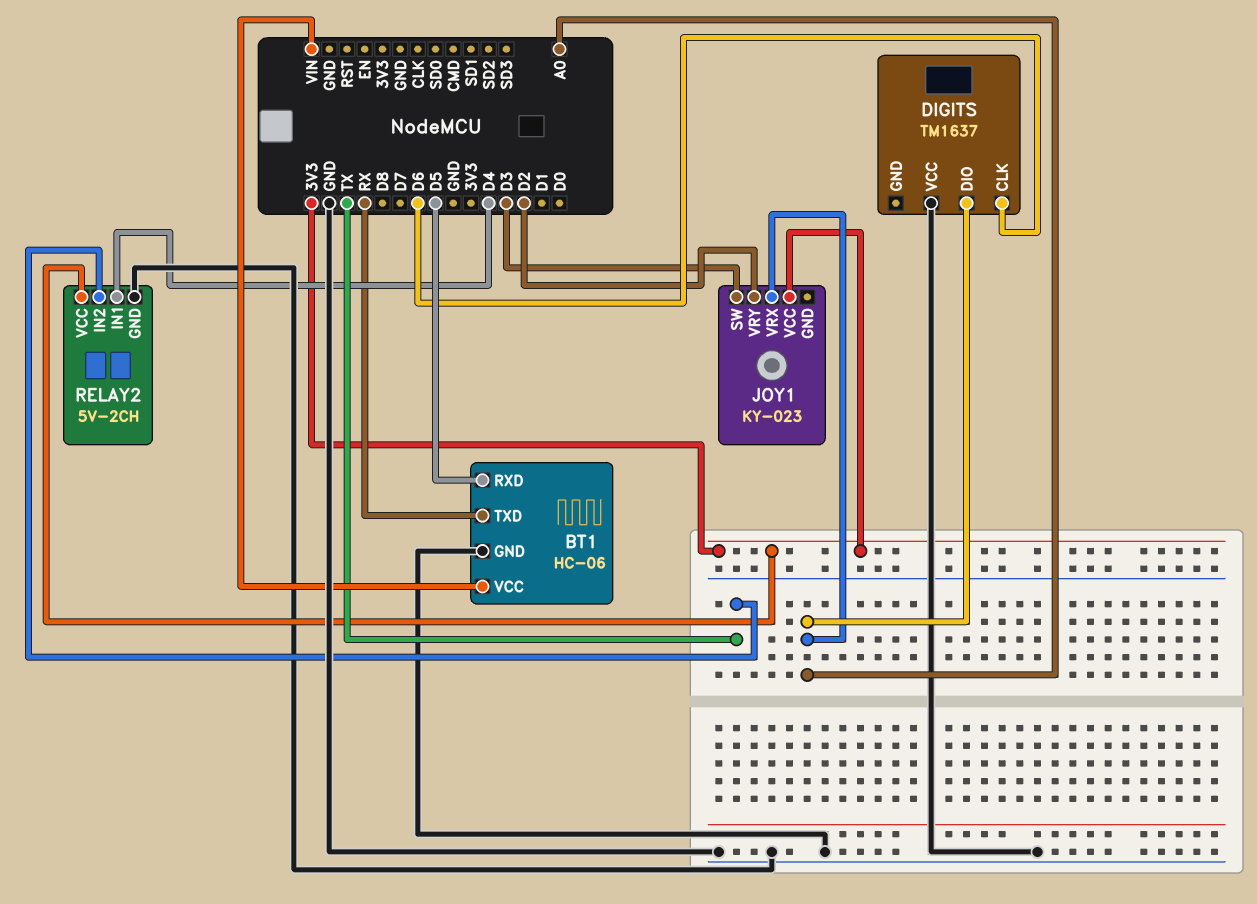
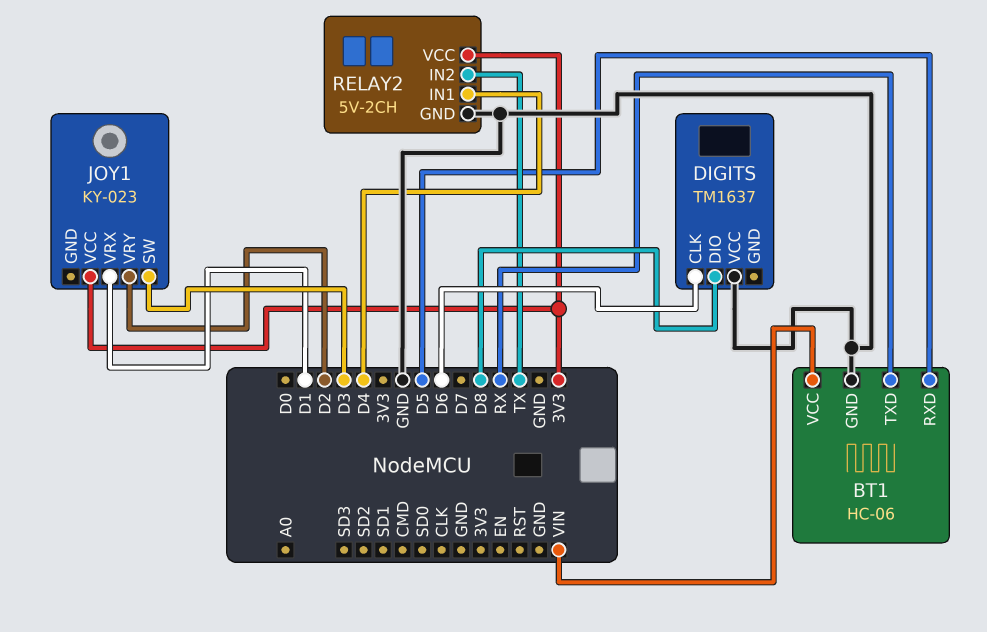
DIGITS pin DIO: A0 -> D8
JOY1 pin VRX: A0 -> D1

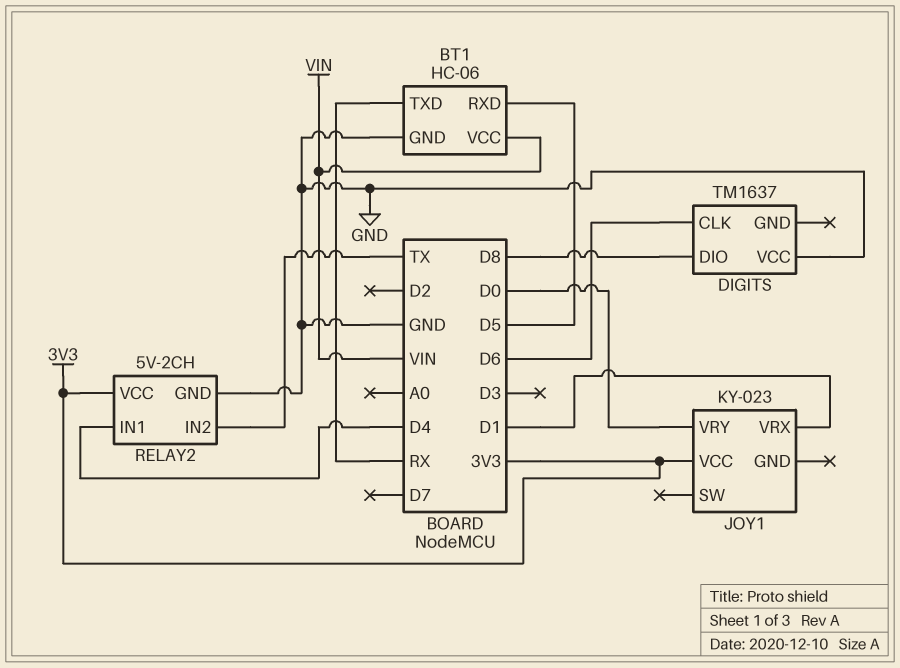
JOY1 pin SW: D3 -> none
JOY1 pin VRY: D2 -> D0

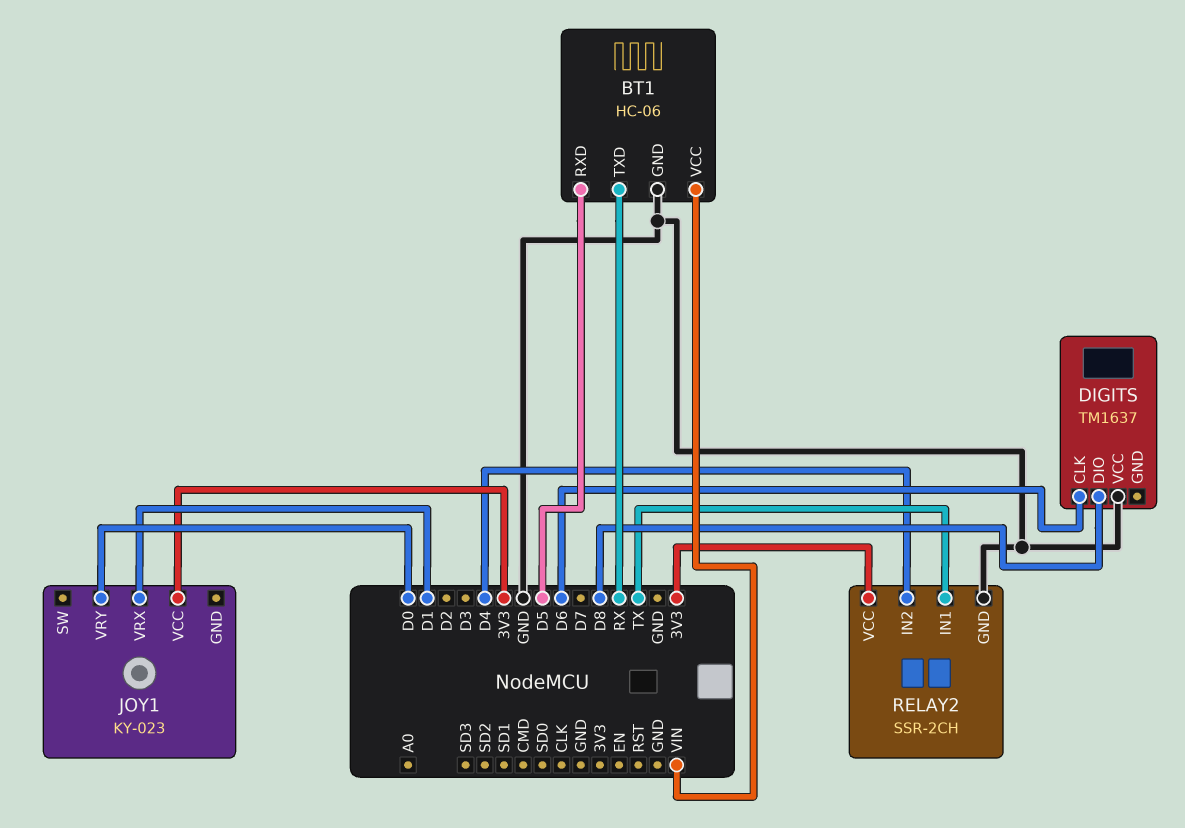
RELAY2: 5V-2CH -> SSR-2CH
RELAY2 pin IN1: D4 -> TX
RELAY2 pin IN2: TX -> D4

